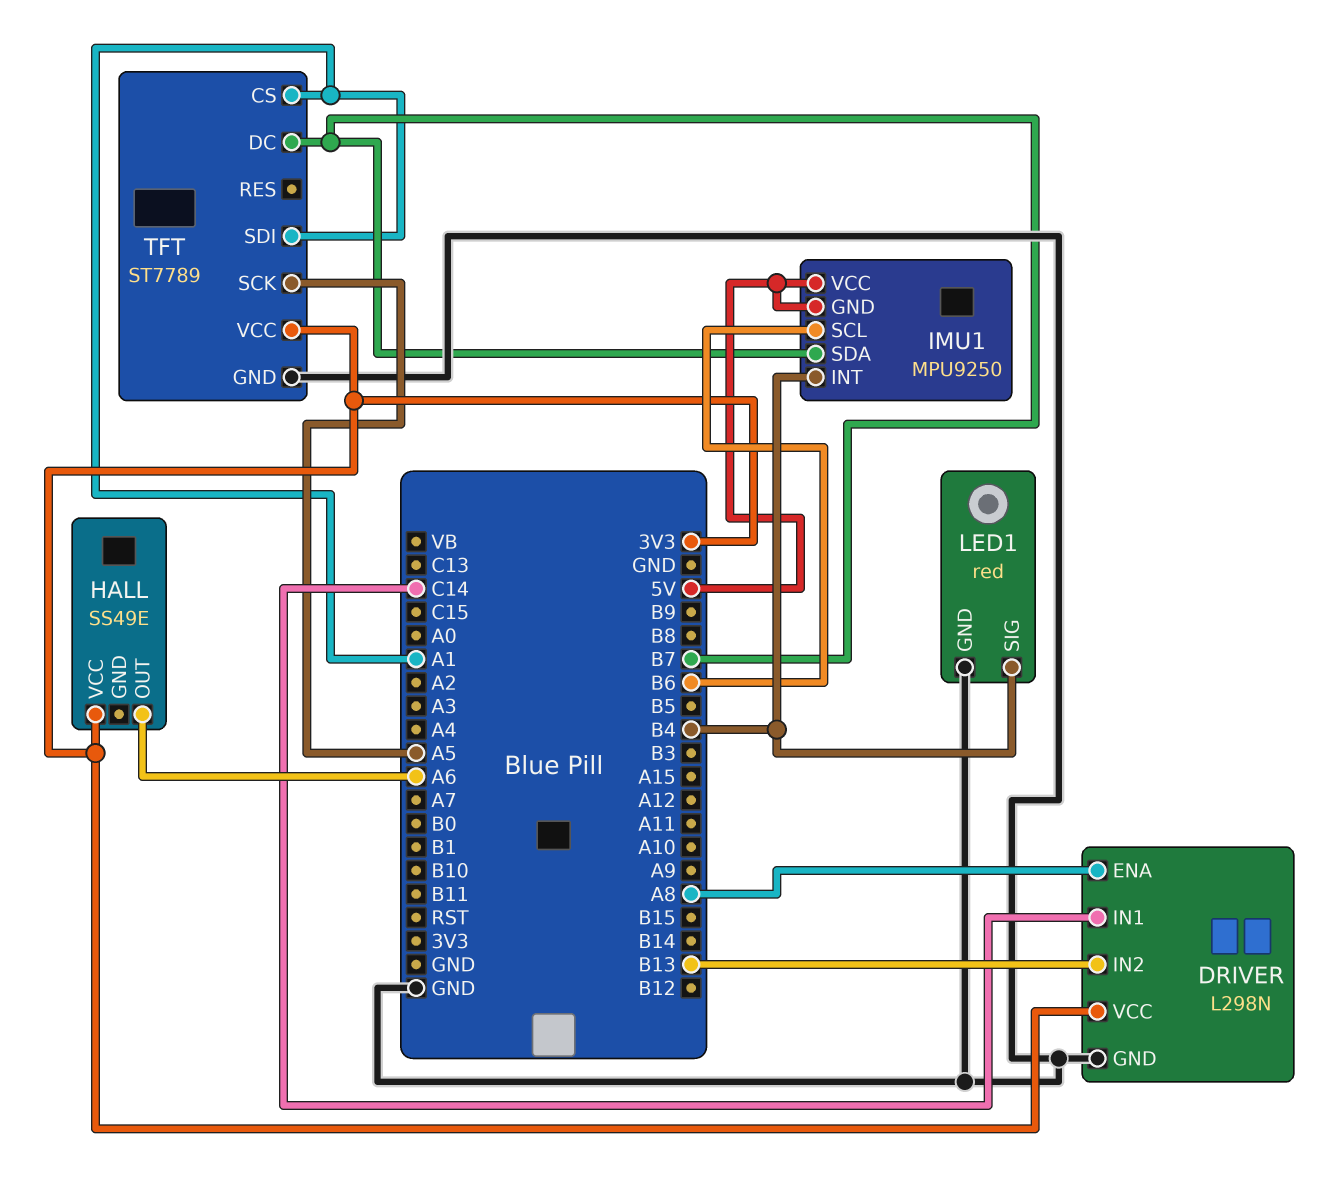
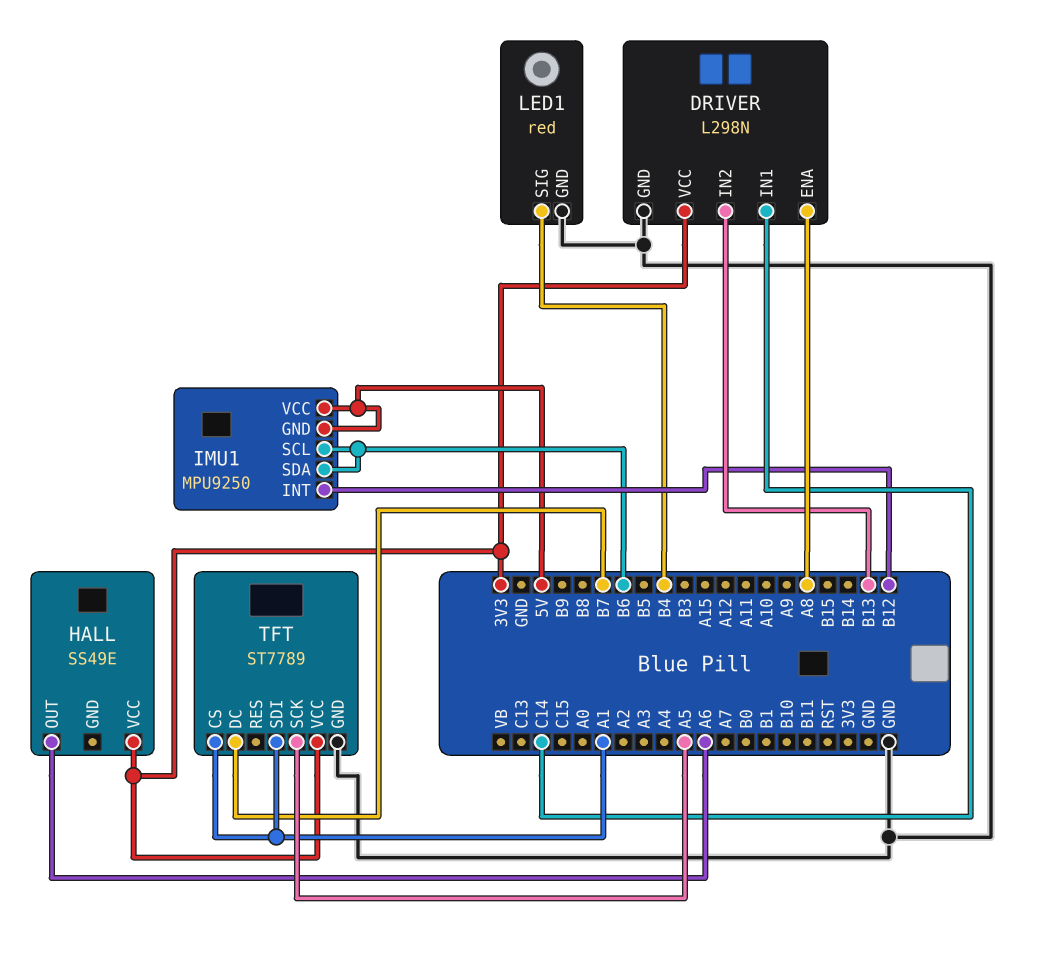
IMU1 pin INT: B4 -> B12
IMU1 pin SDA: B7 -> B6

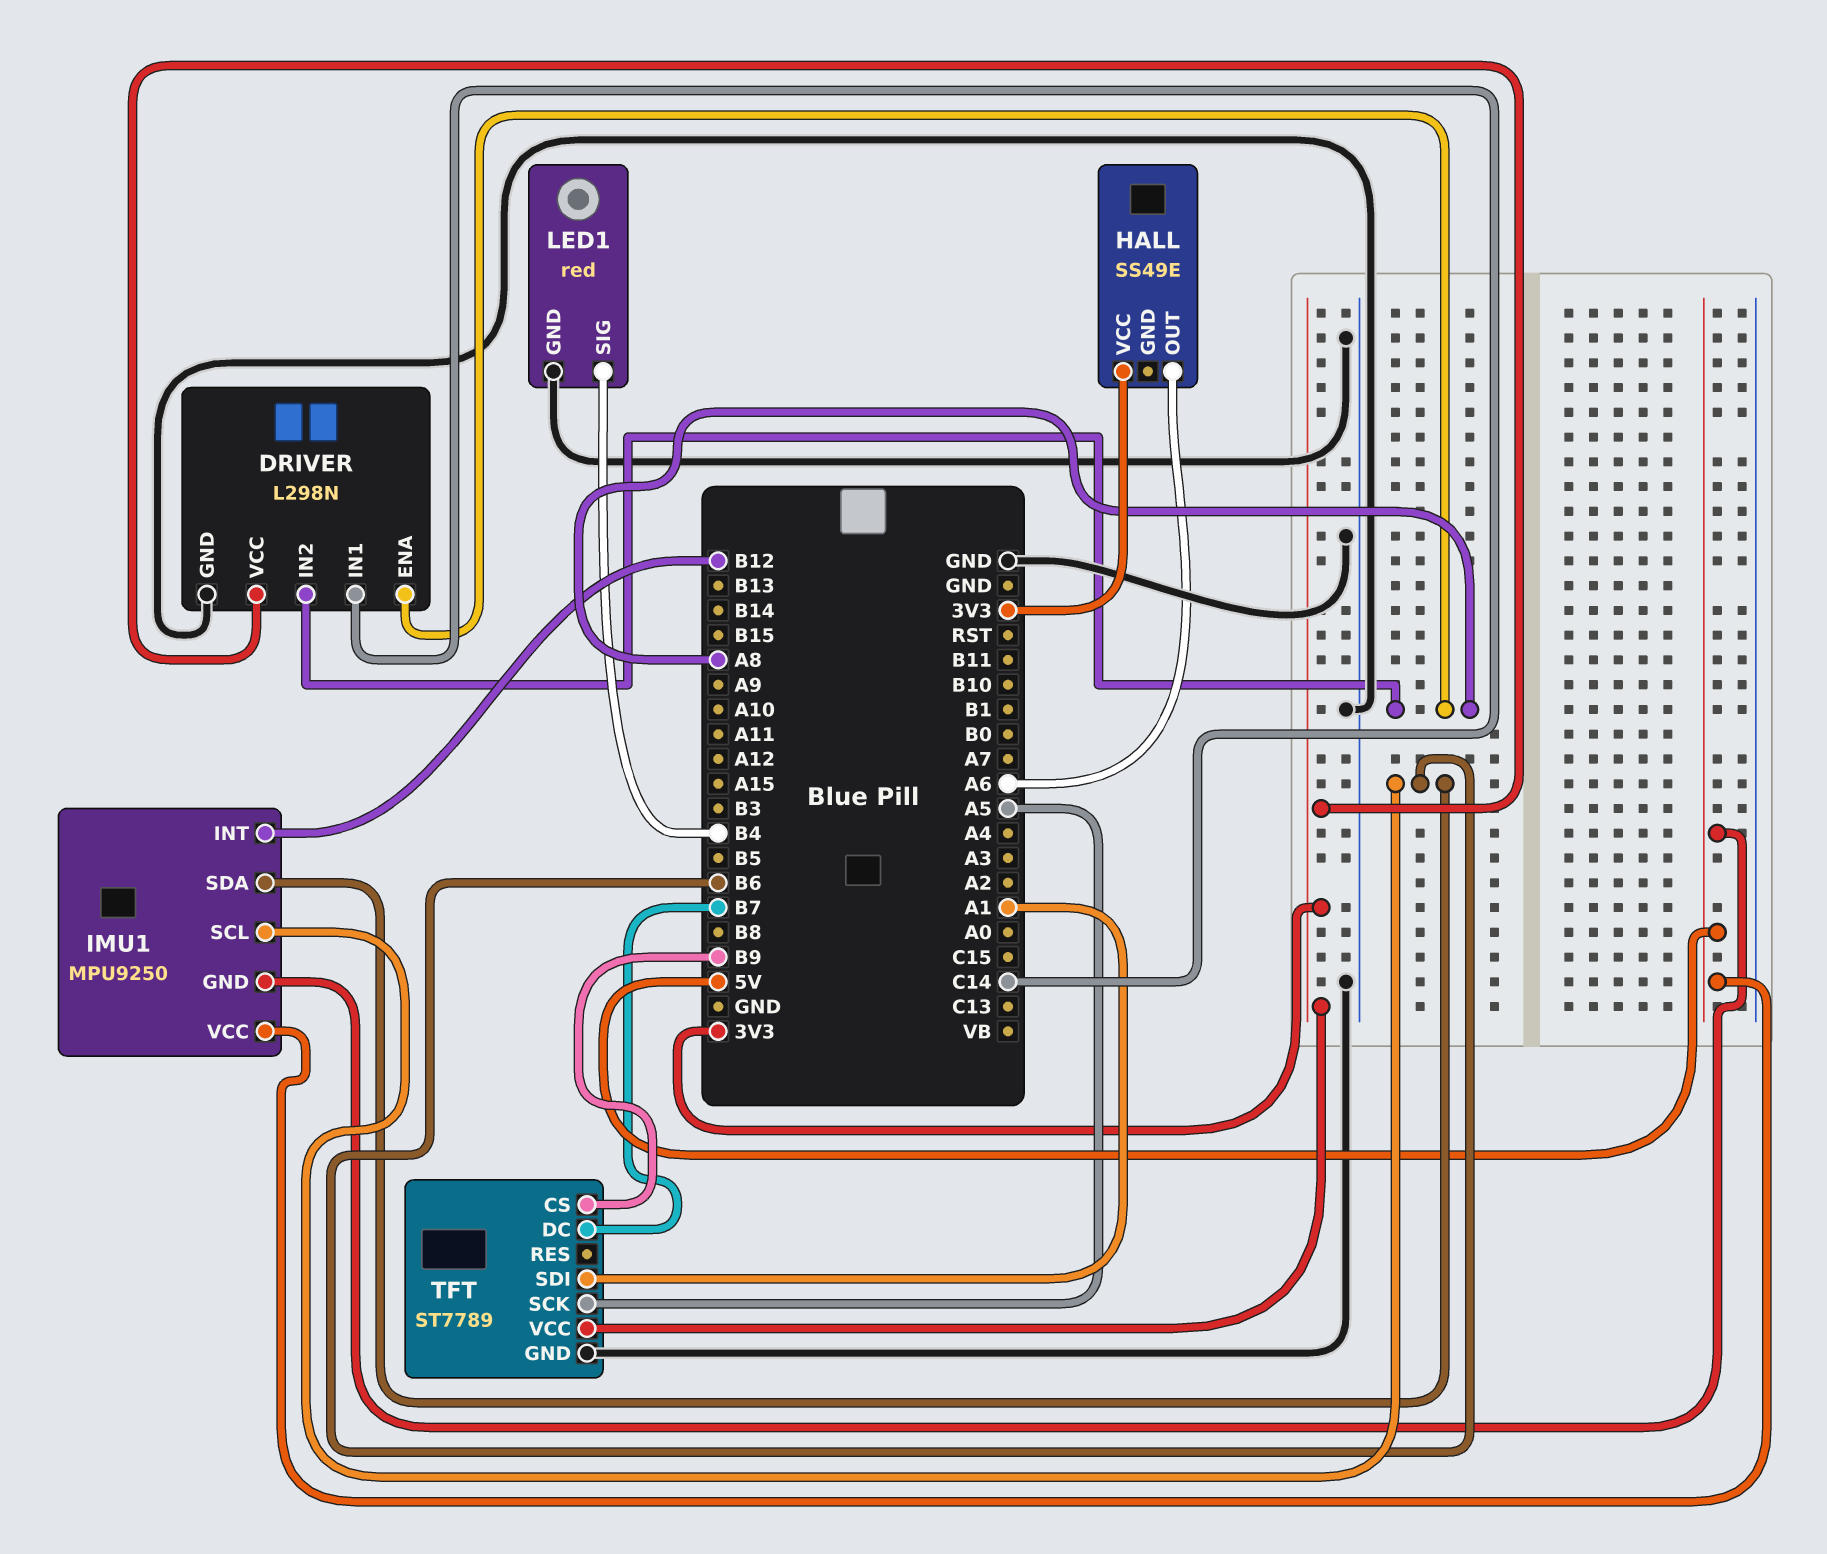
DRIVER pin IN2: B13 -> A8
TFT pin CS: A1 -> B9

